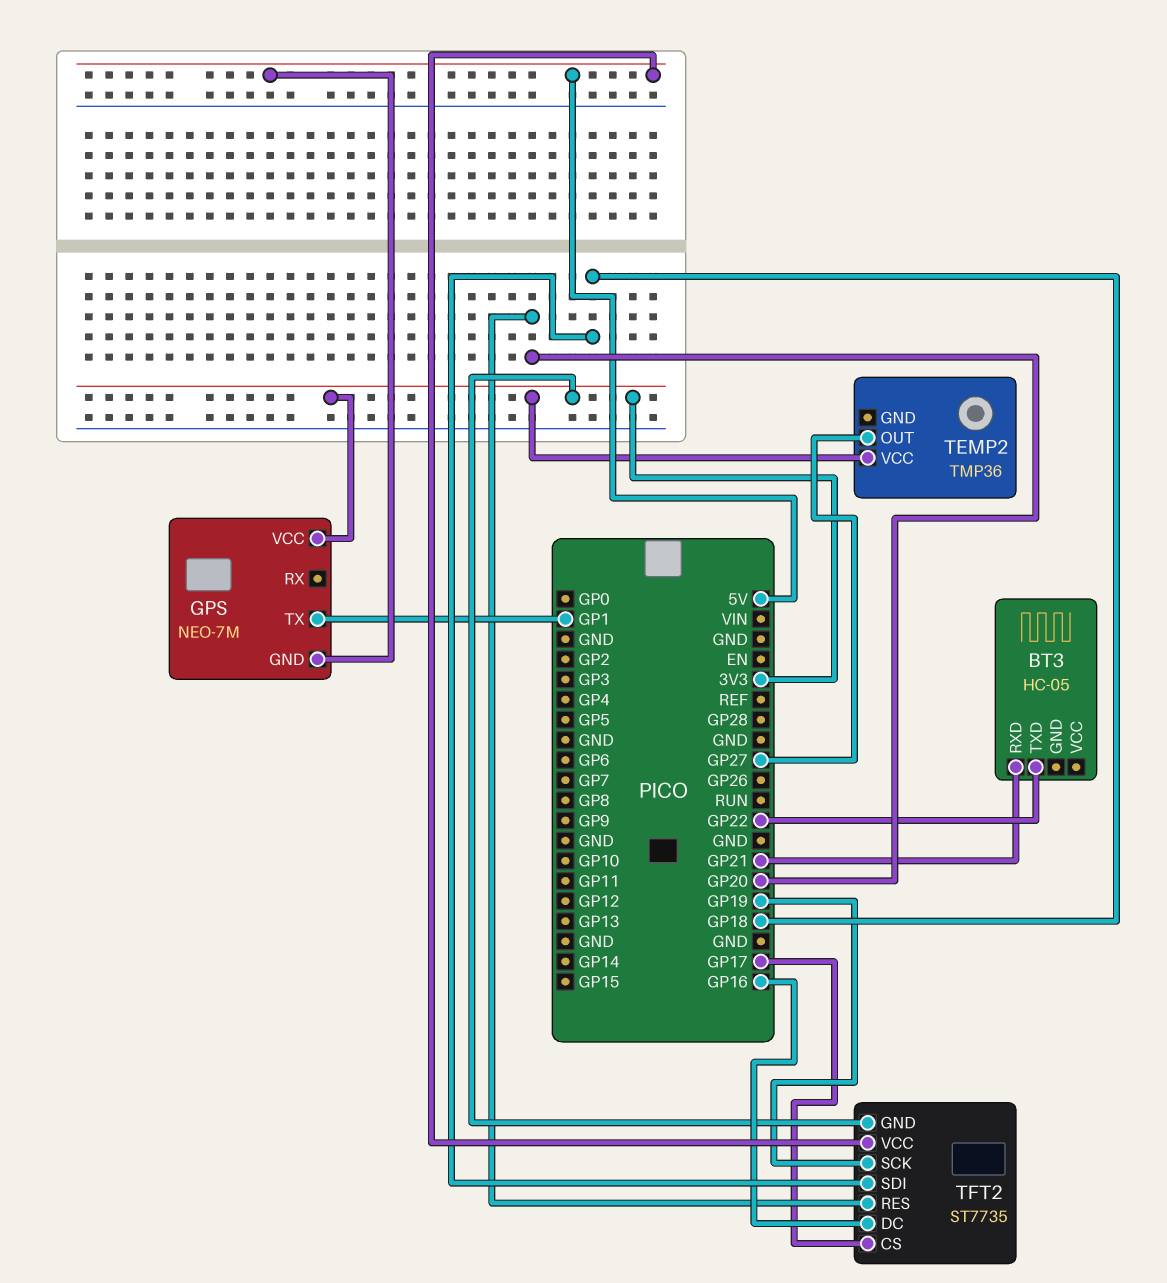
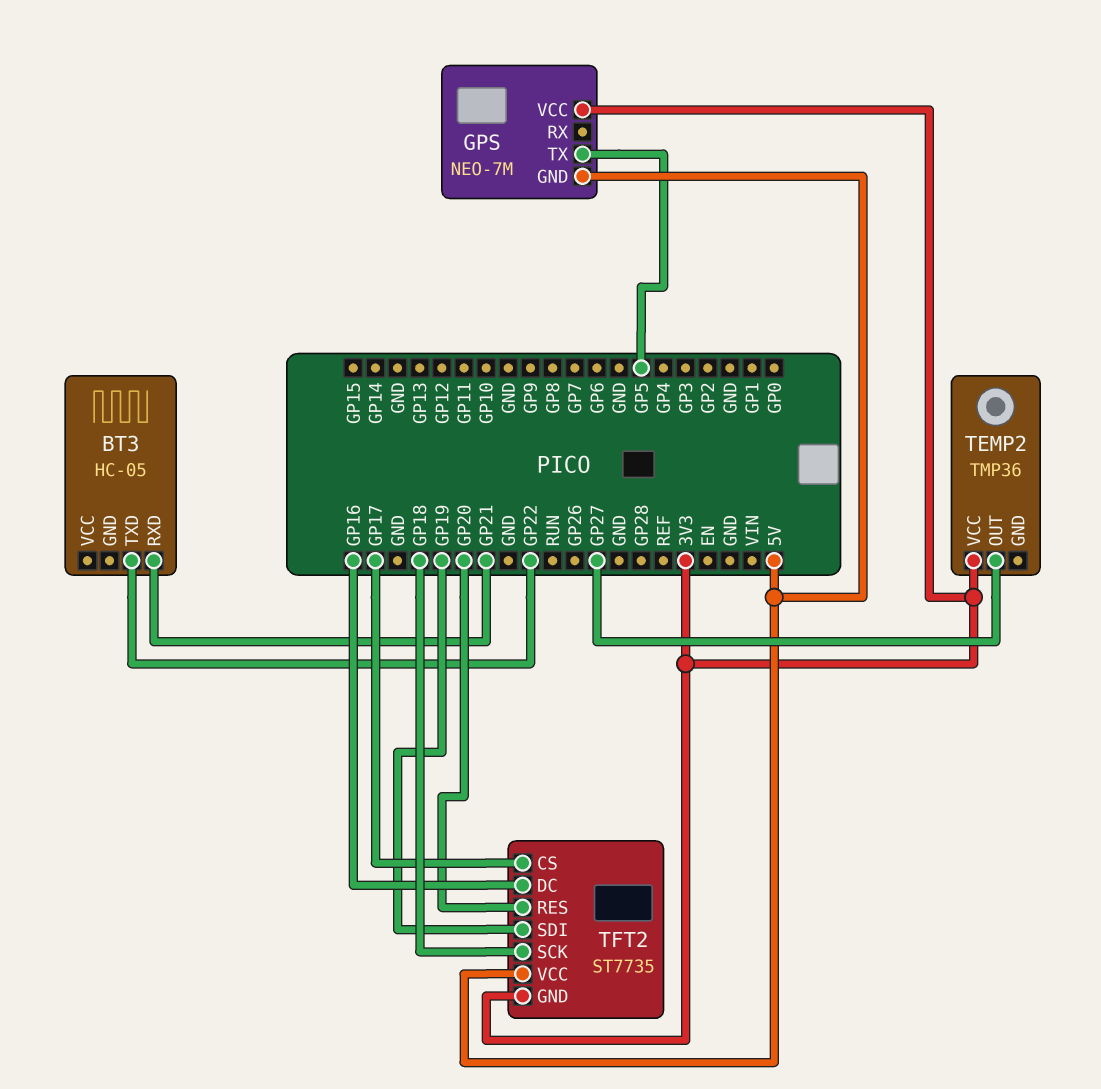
GPS pin TX: GP1 -> GP5
TFT2 pin SCK: GP19 -> GP18
TFT2 pin SDI: GP18 -> GP19

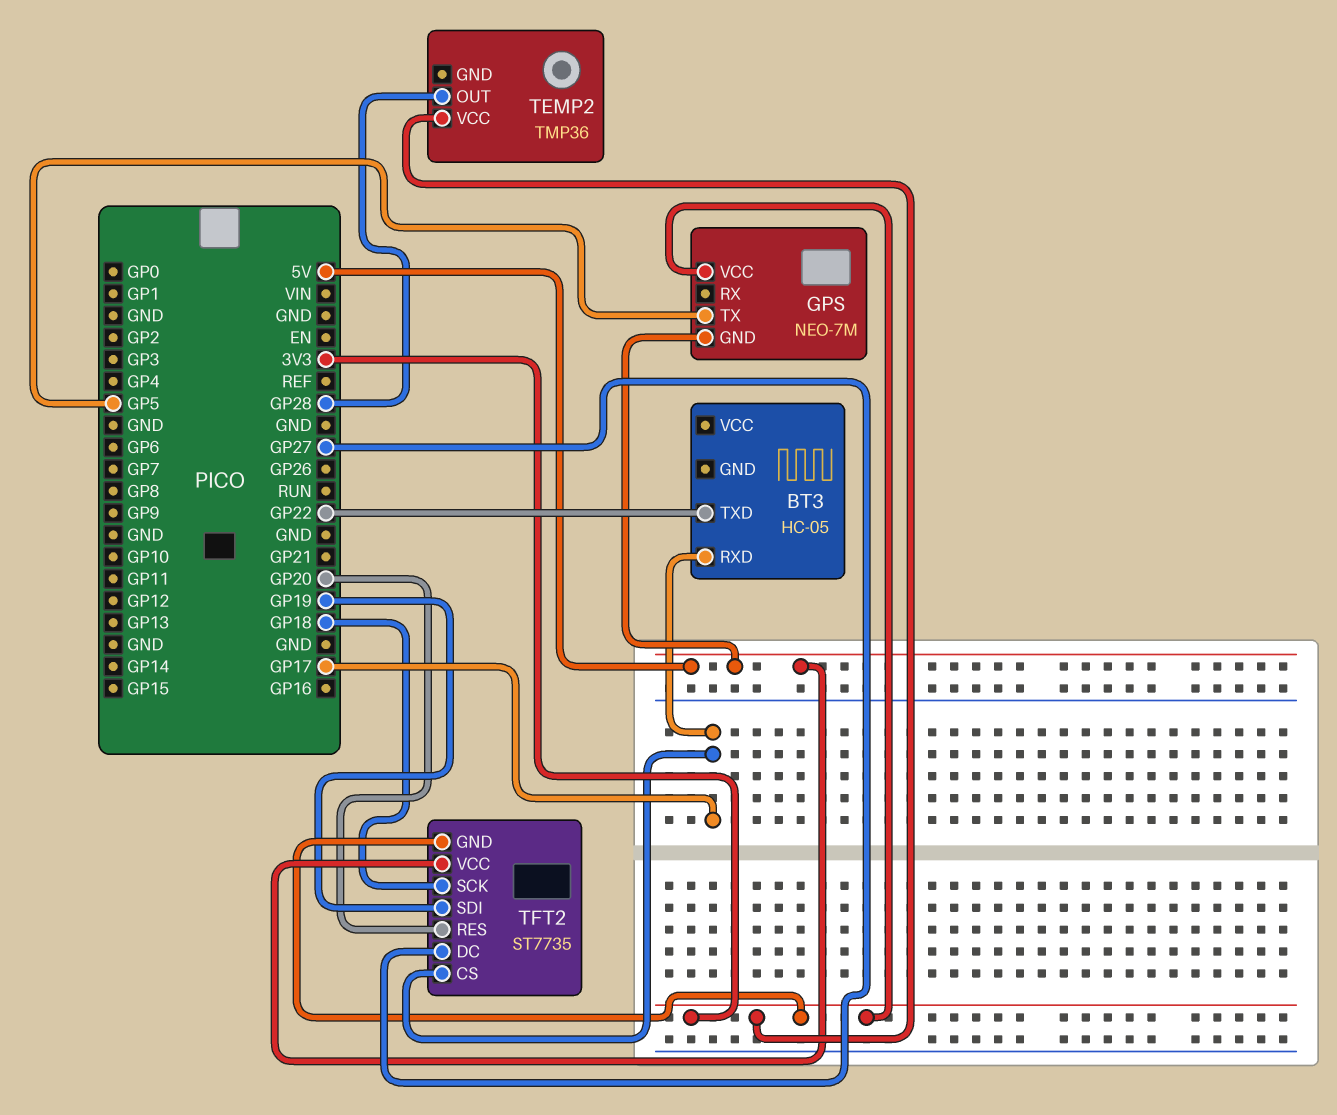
BT3 pin RXD: GP21 -> GP17
TEMP2 pin OUT: GP27 -> GP28
TFT2 pin DC: GP16 -> GP27

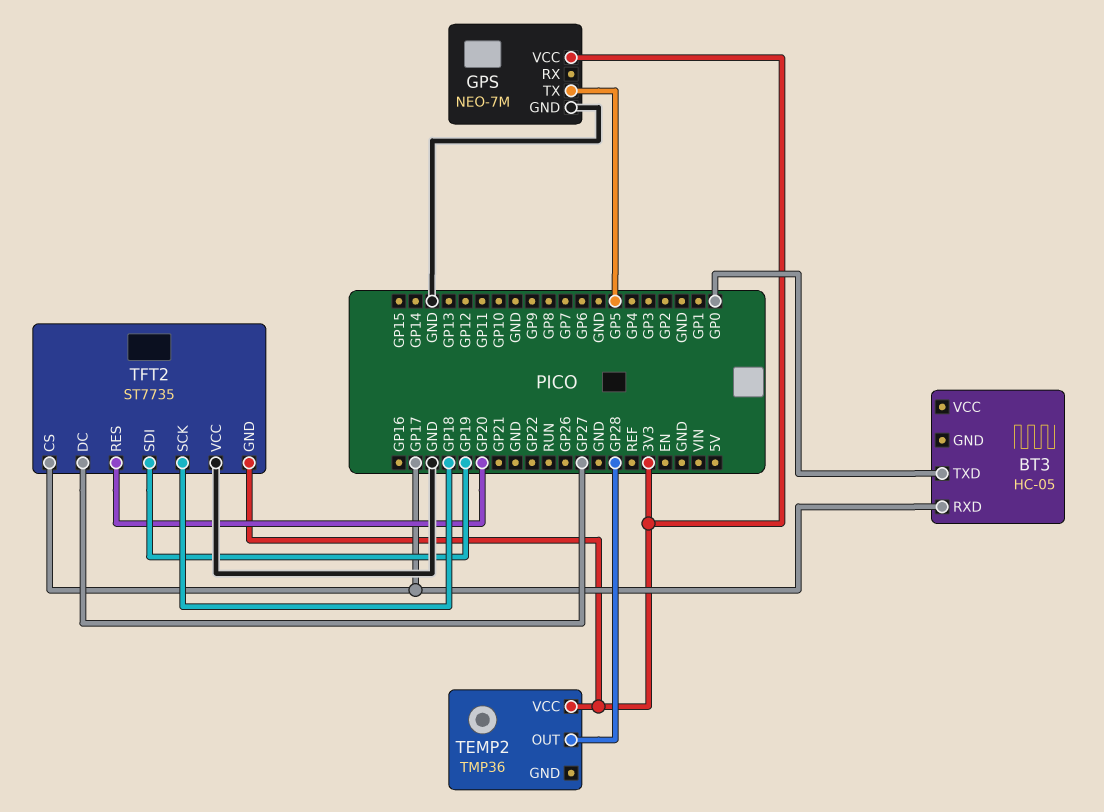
BT3 pin TXD: GP22 -> GP0
GPS pin GND: 5V -> GND
TFT2 pin VCC: 5V -> GND

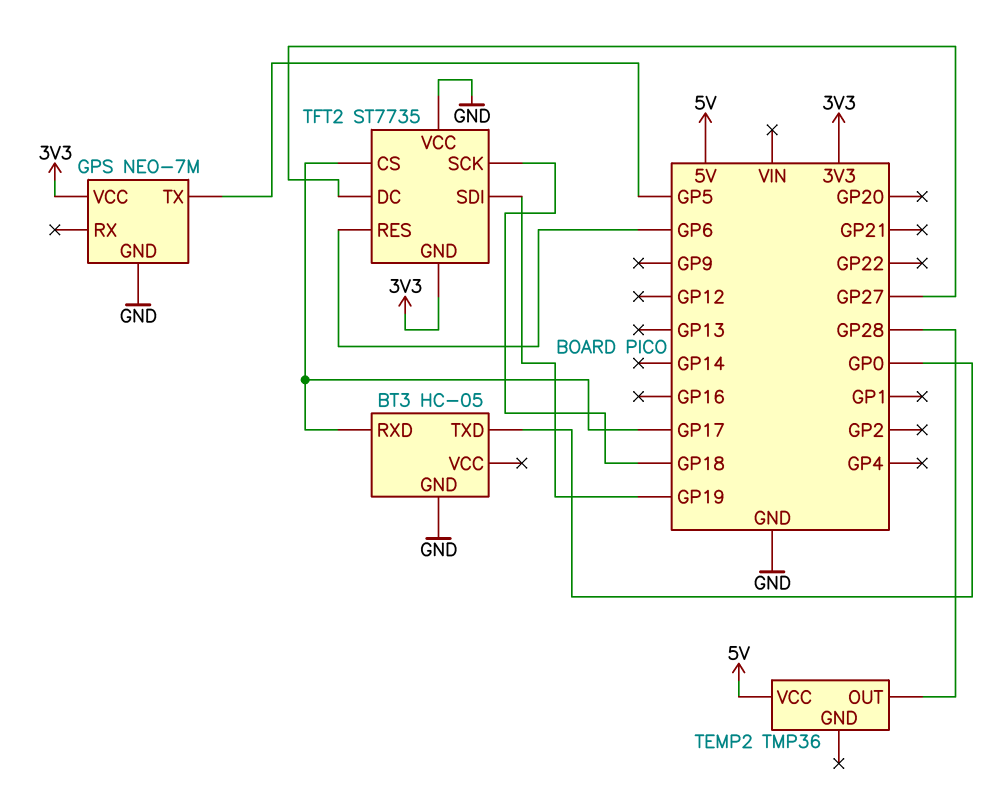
BT3 pin GND: none -> GND
TEMP2 pin VCC: 3V3 -> 5V
TFT2 pin RES: GP20 -> GP6

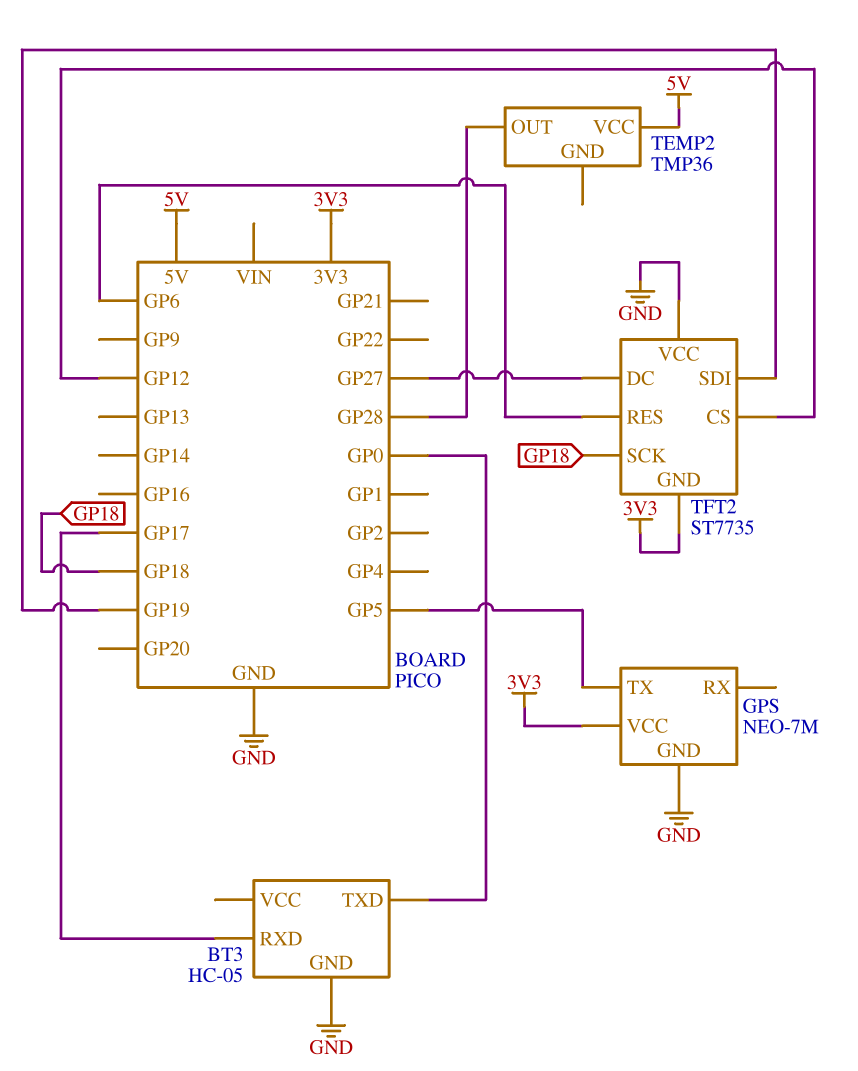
TFT2 pin CS: GP17 -> GP12

